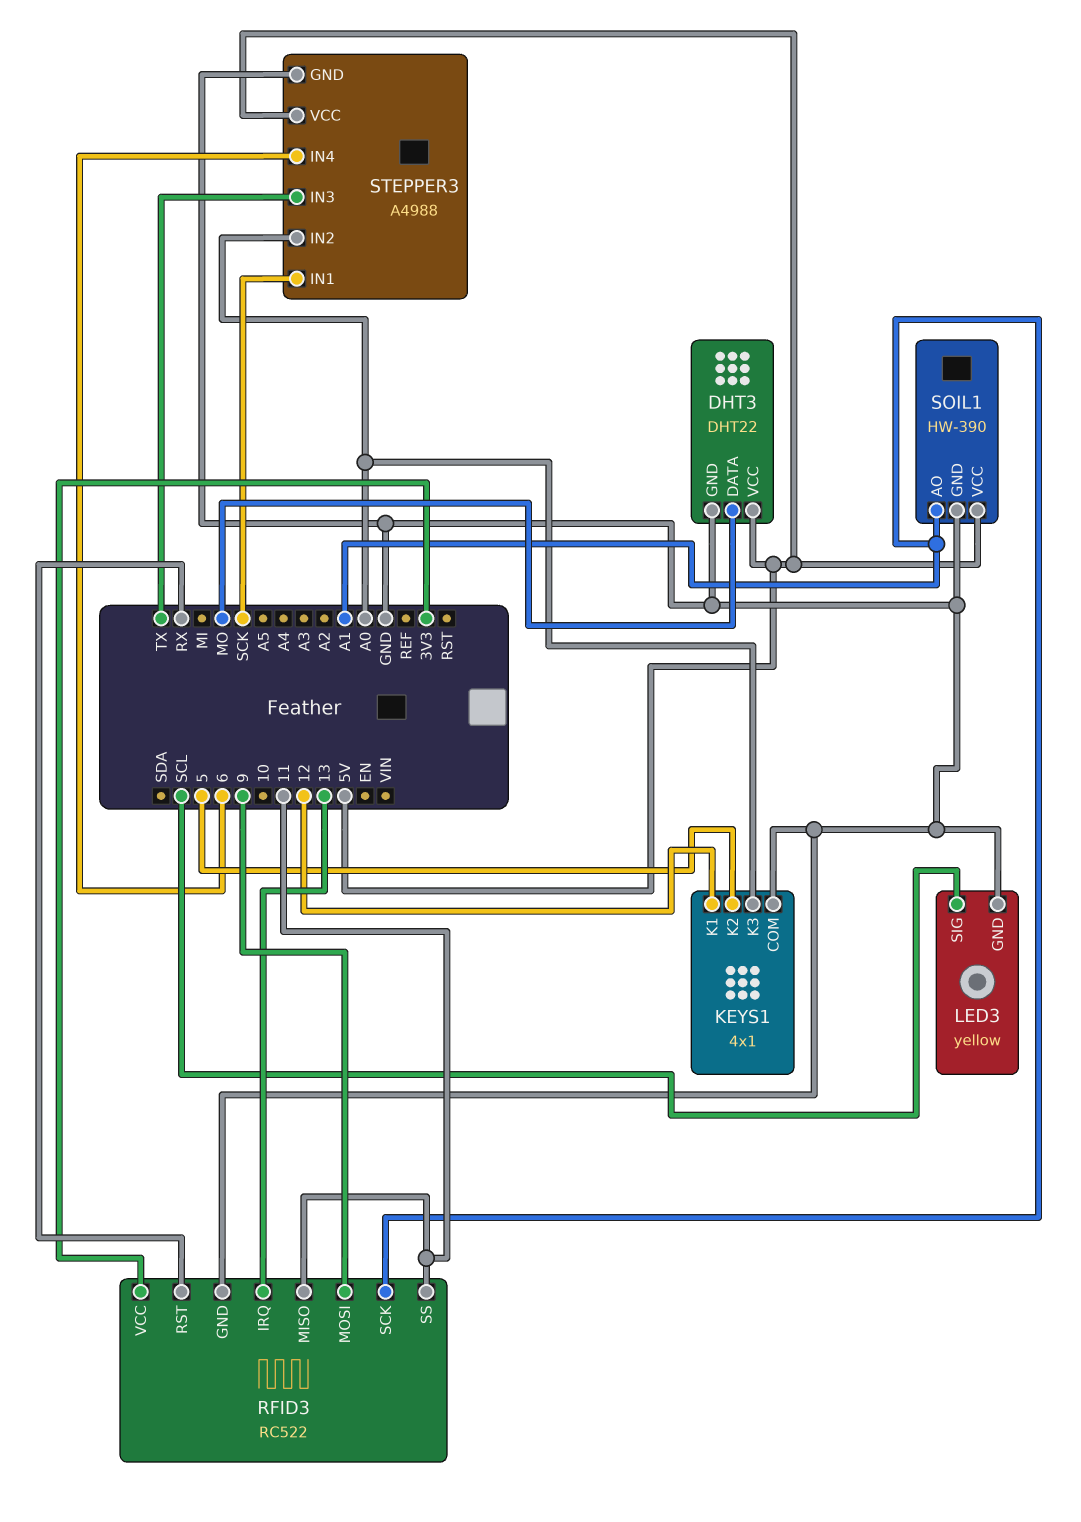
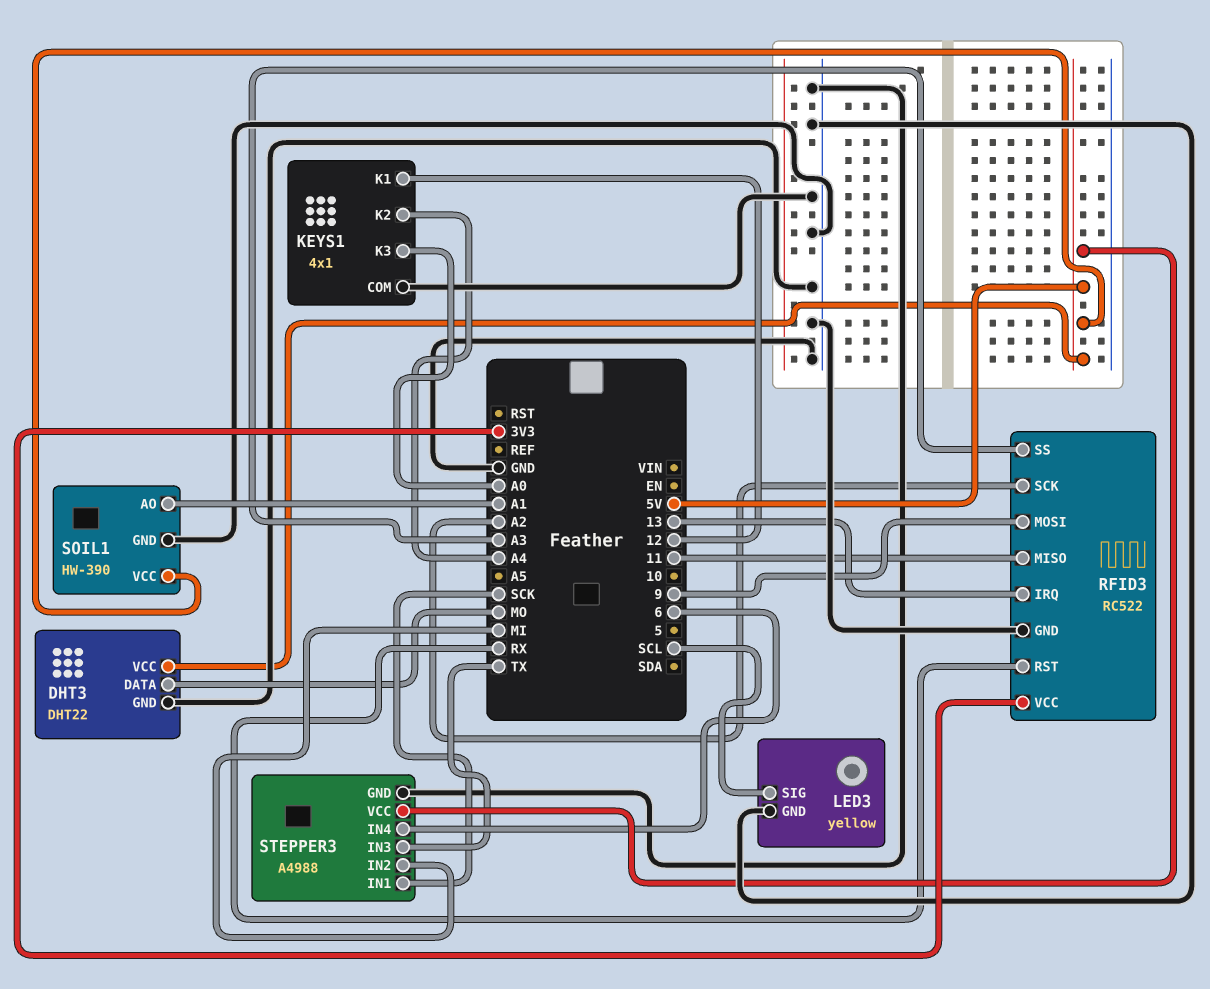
KEYS1 pin K2: 5 -> A4
RFID3 pin SCK: A1 -> A2
RFID3 pin SS: 11 -> A3
STEPPER3 pin IN2: A0 -> MI

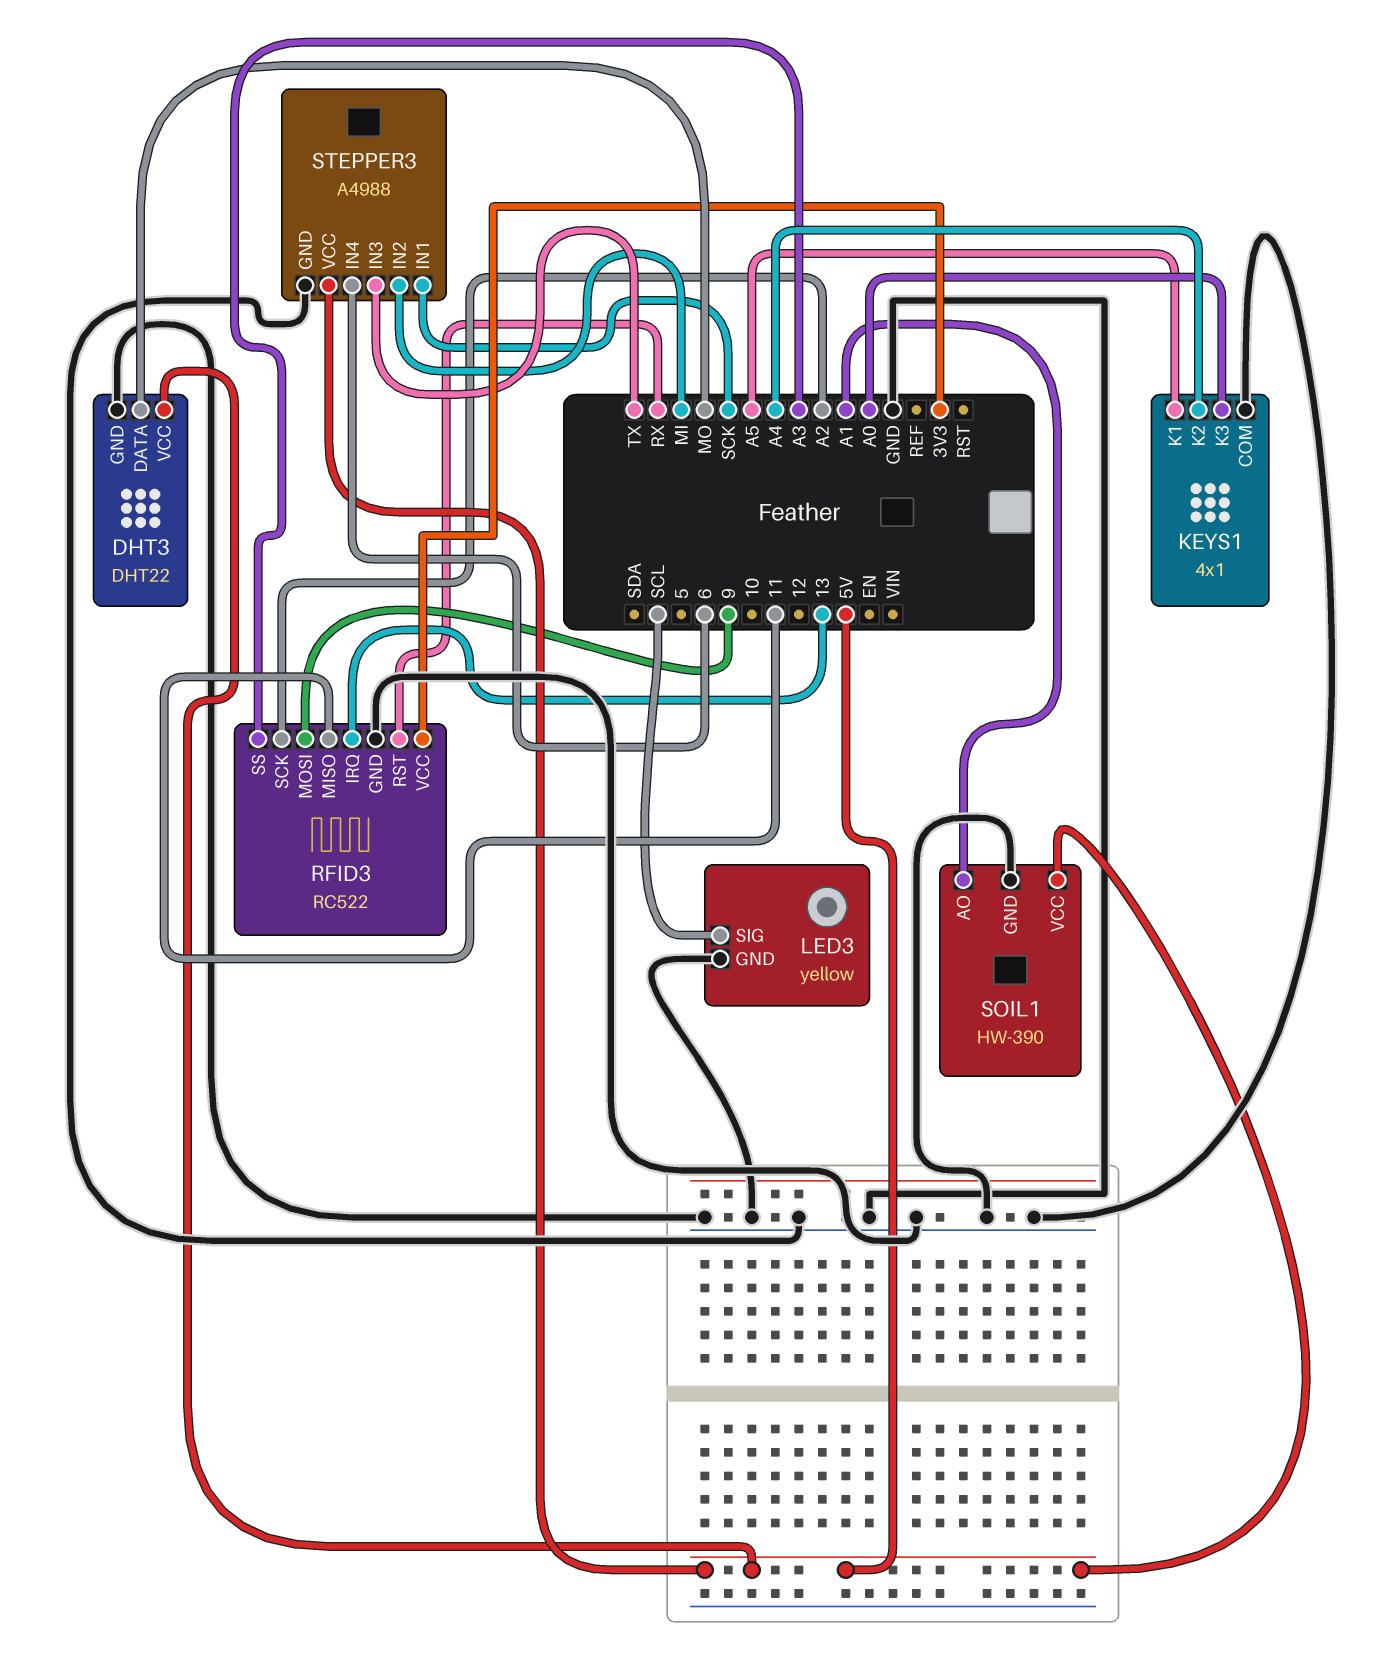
KEYS1 pin K1: 12 -> A5

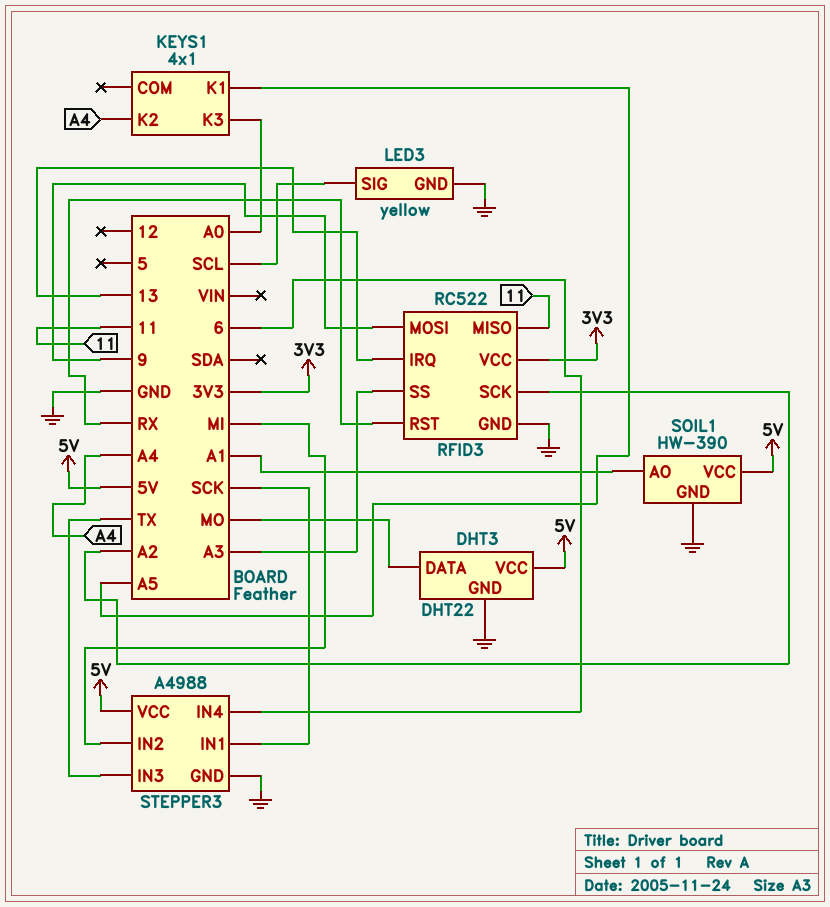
KEYS1 pin COM: GND -> none

